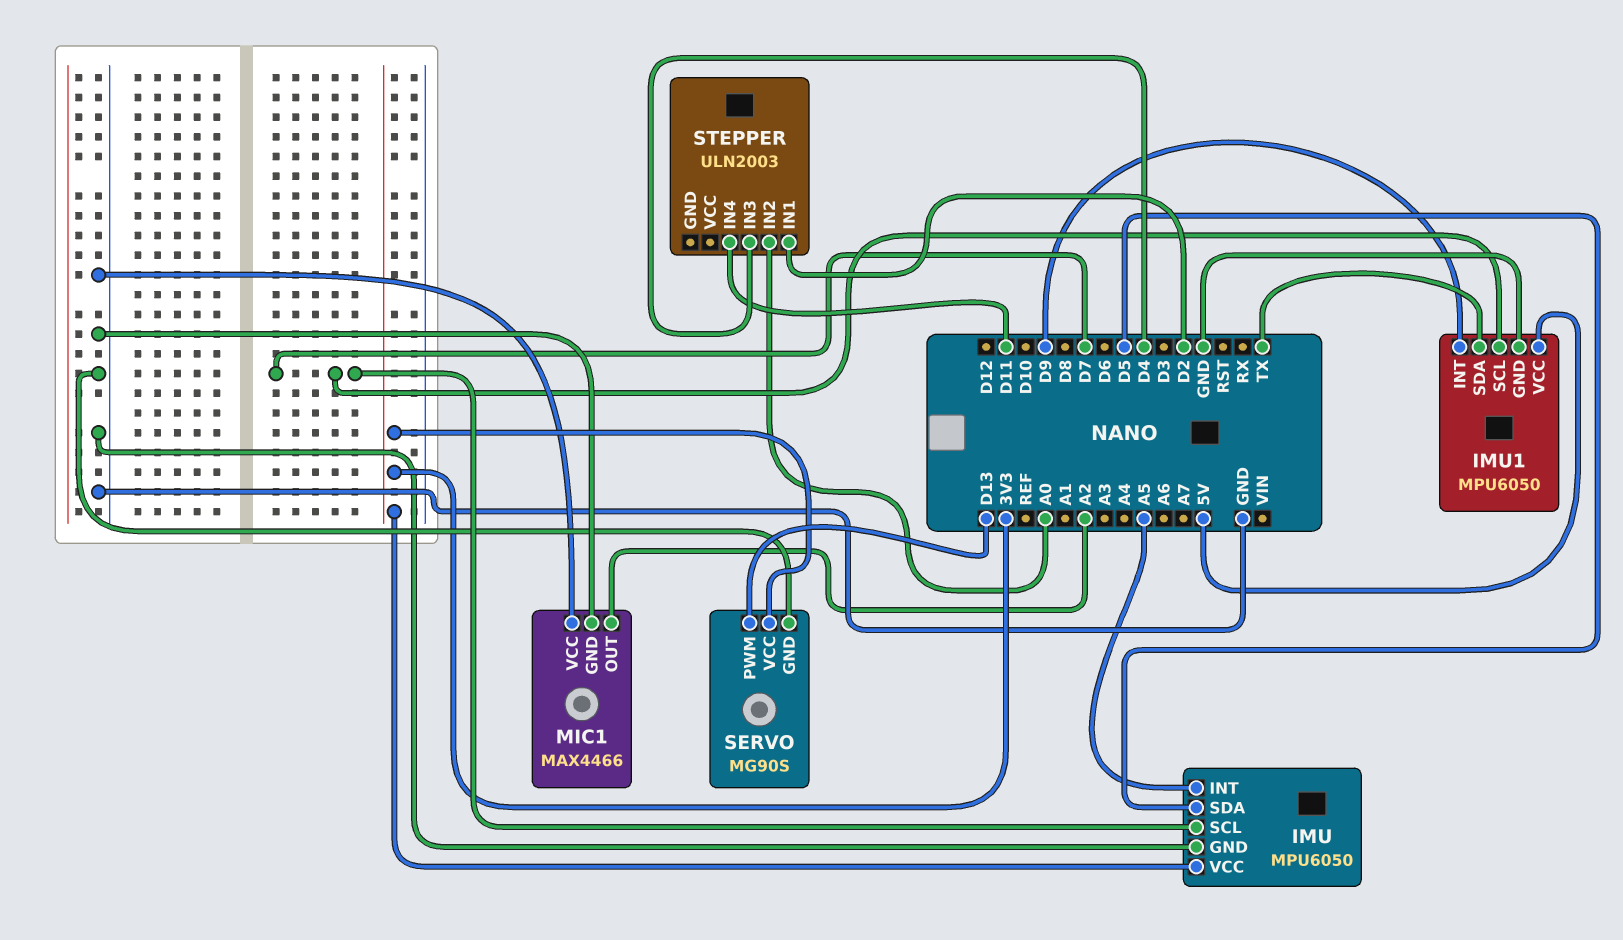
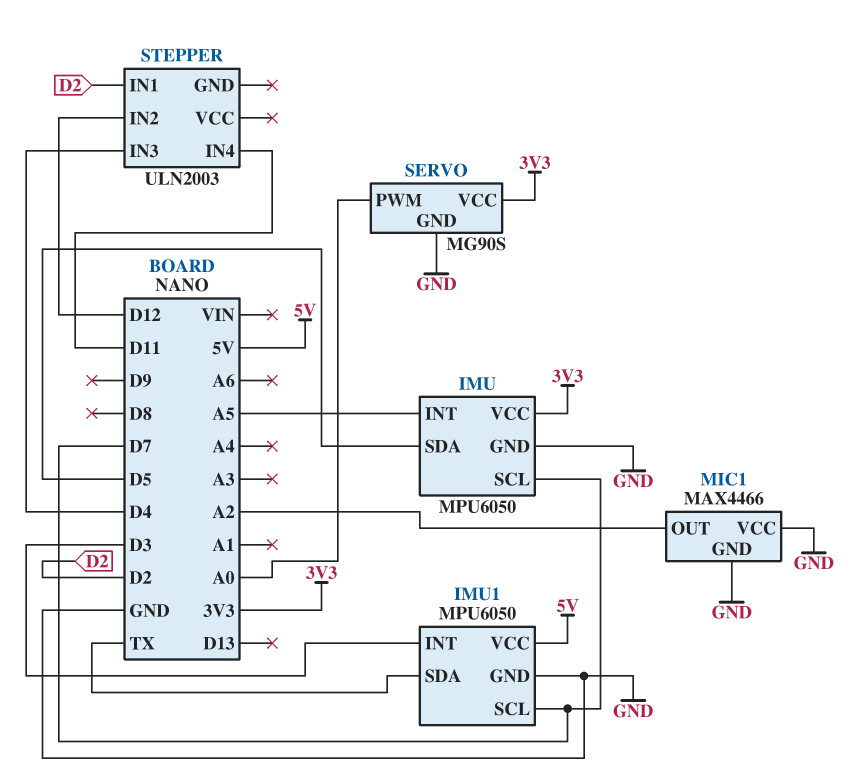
IMU1 pin INT: D9 -> D3
SERVO pin PWM: D13 -> A0
STEPPER pin IN2: A0 -> D12

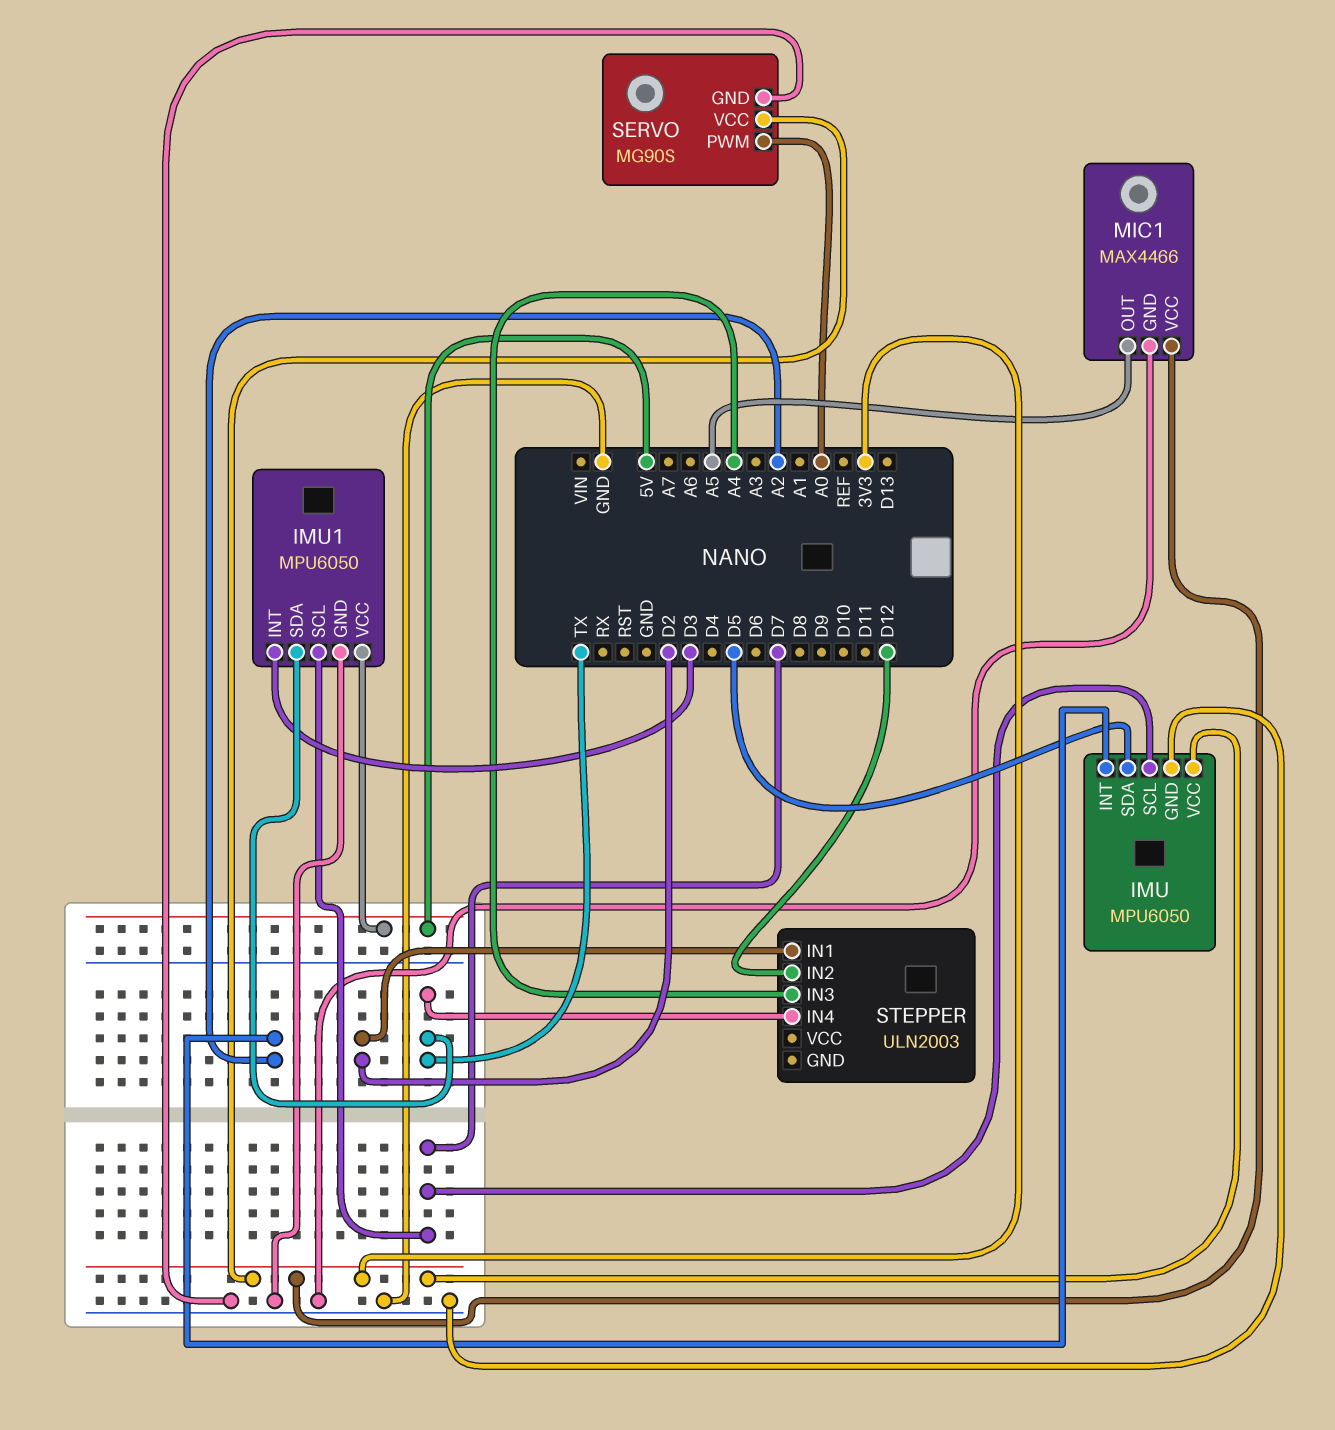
IMU pin INT: A5 -> A2
MIC1 pin OUT: A2 -> A5
MIC1 pin VCC: GND -> 3V3
STEPPER pin IN3: D4 -> A4
STEPPER pin IN4: D11 -> TX

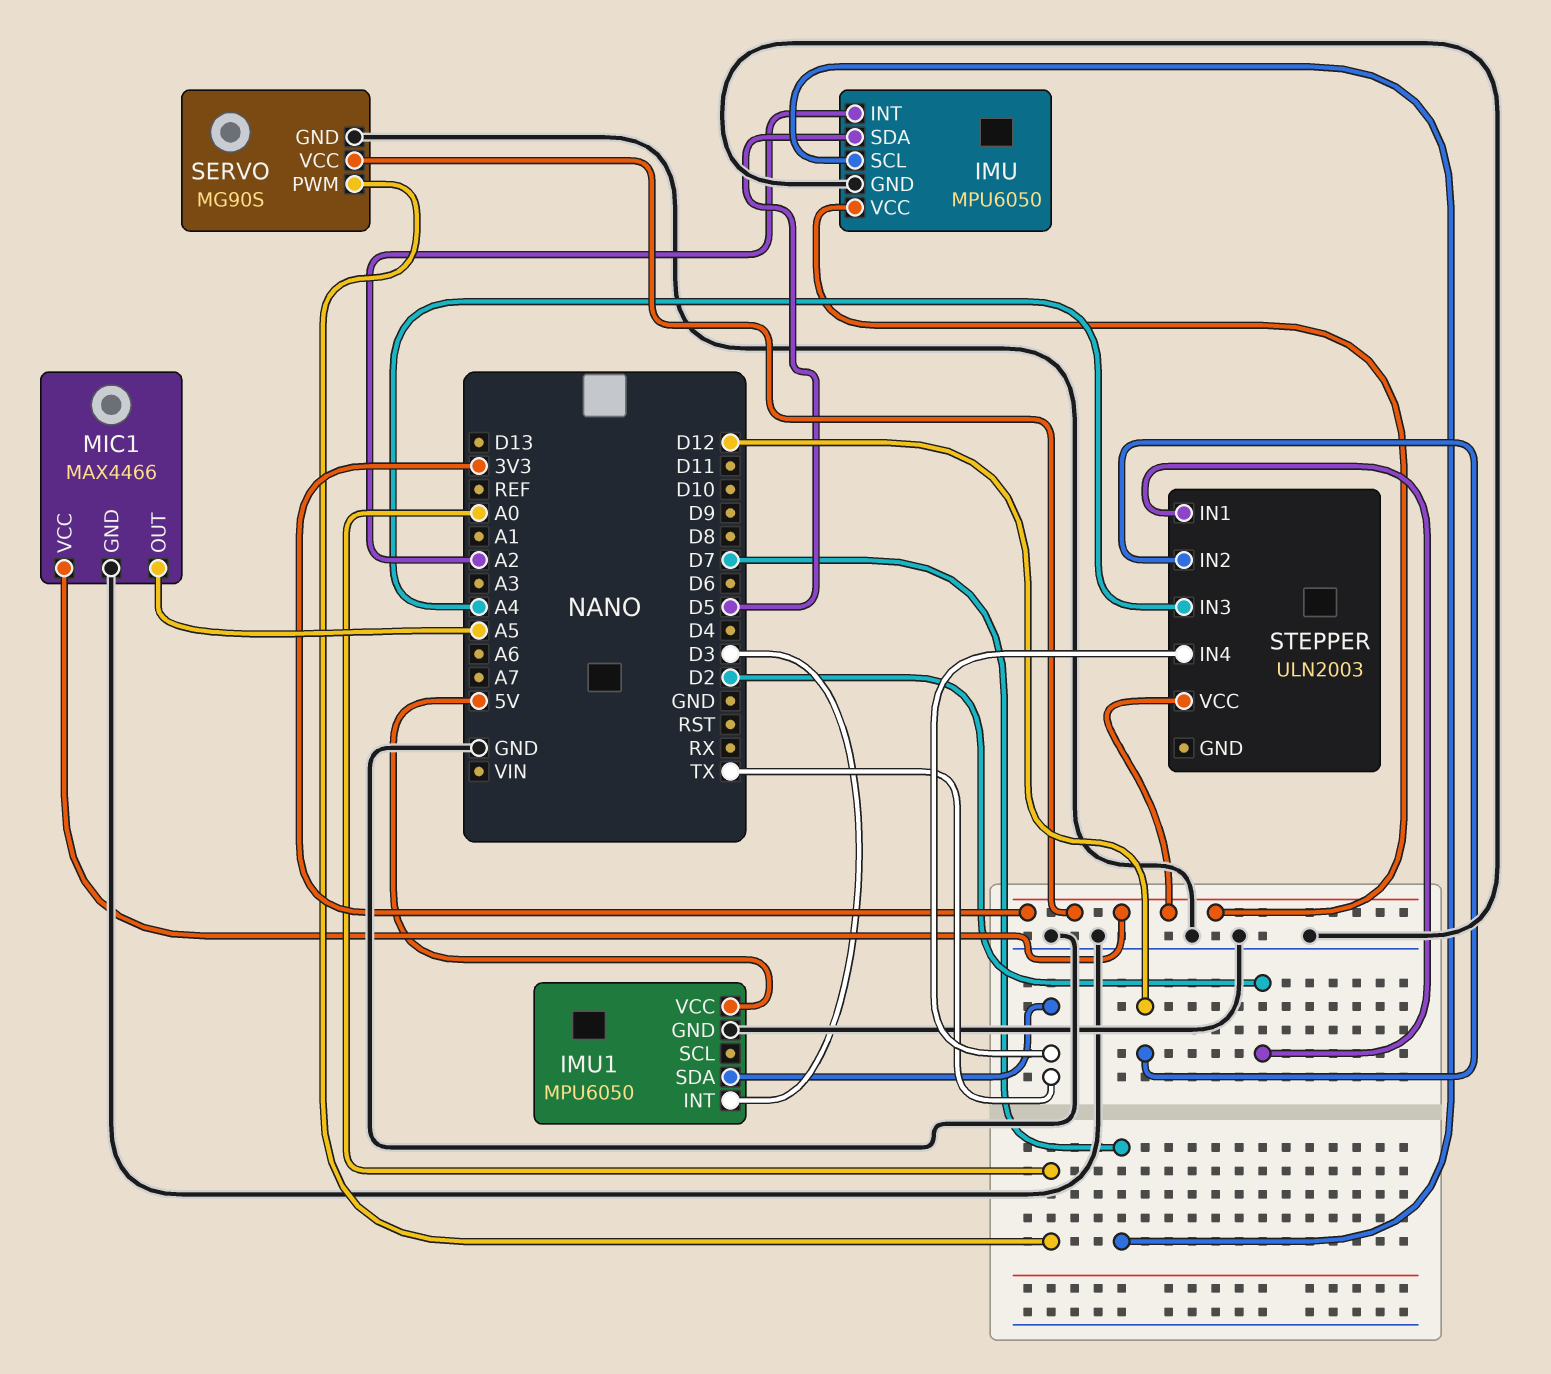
IMU1 pin SCL: D7 -> none
STEPPER pin VCC: none -> 3V3

